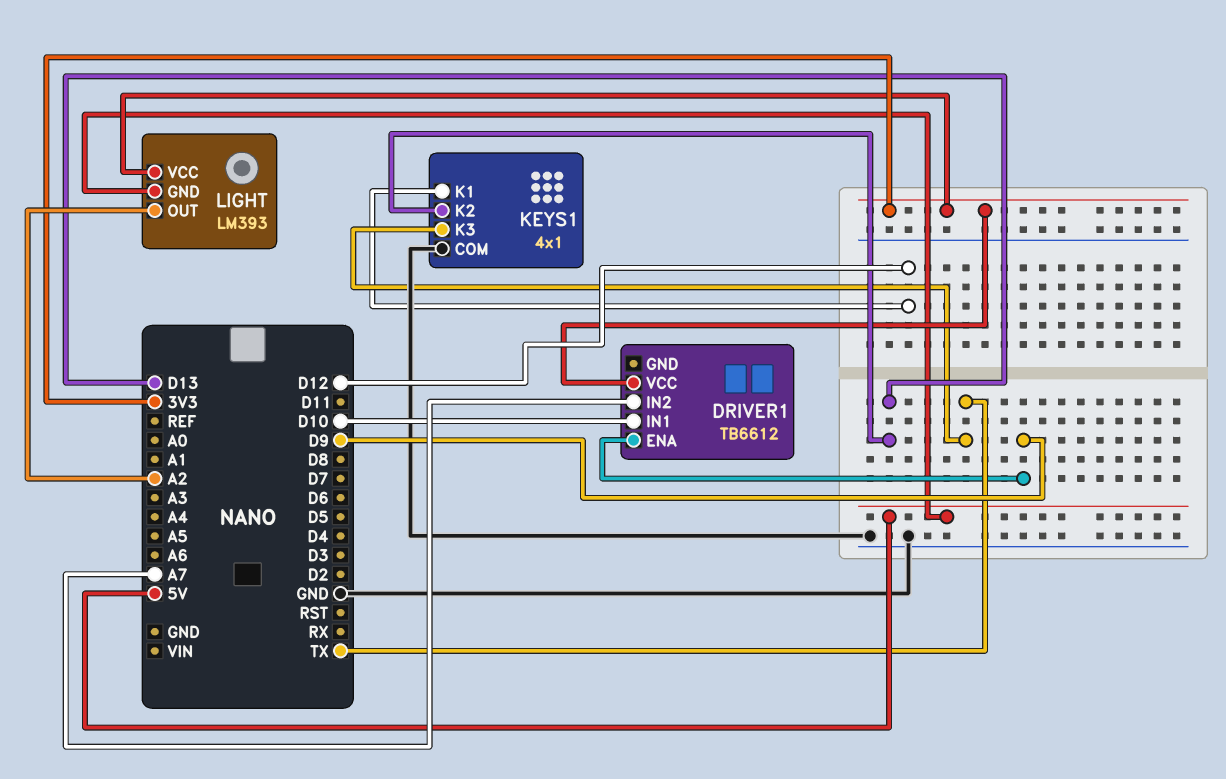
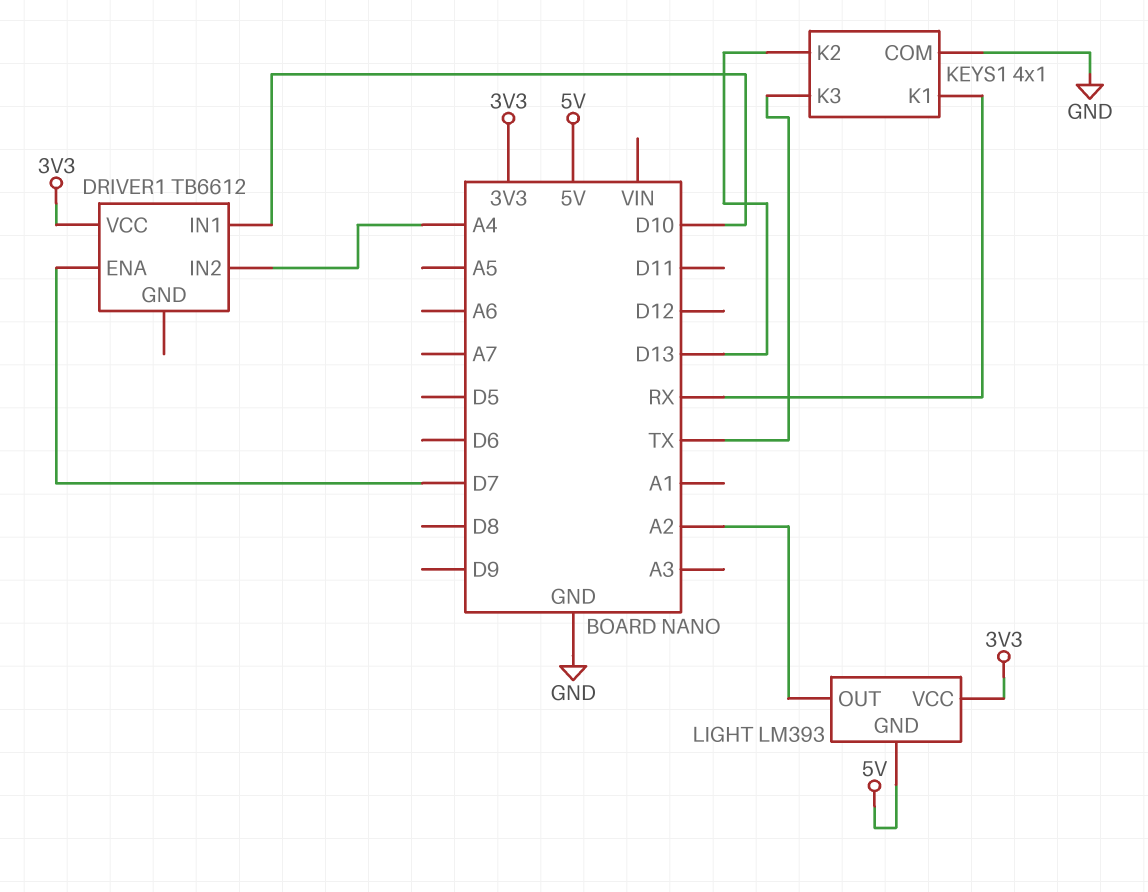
DRIVER1 pin ENA: D9 -> D7
DRIVER1 pin IN2: A7 -> A4
KEYS1 pin K1: D12 -> RX

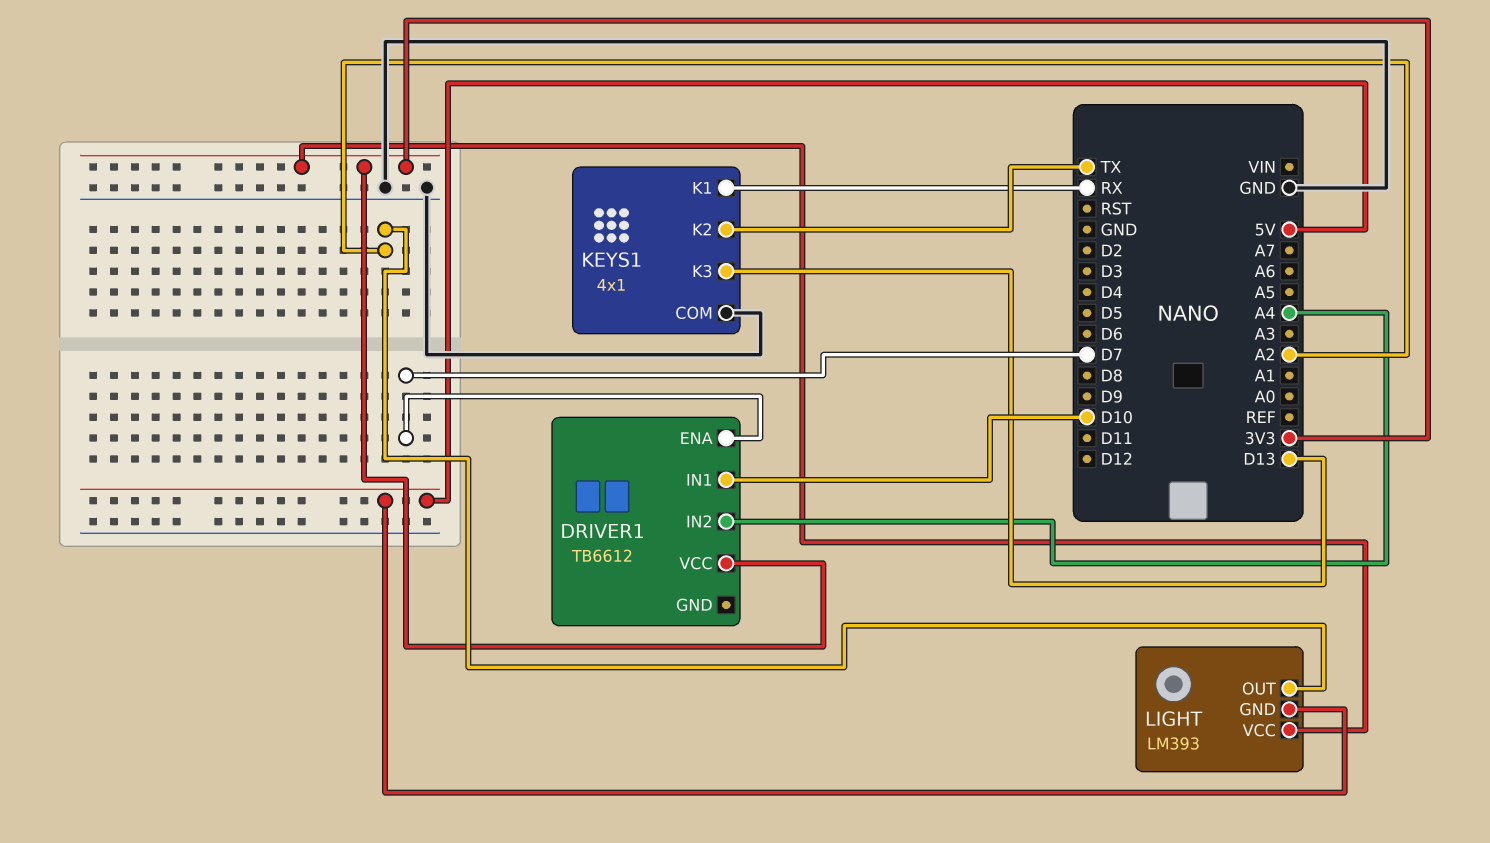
KEYS1 pin K2: D13 -> TX
KEYS1 pin K3: TX -> D13

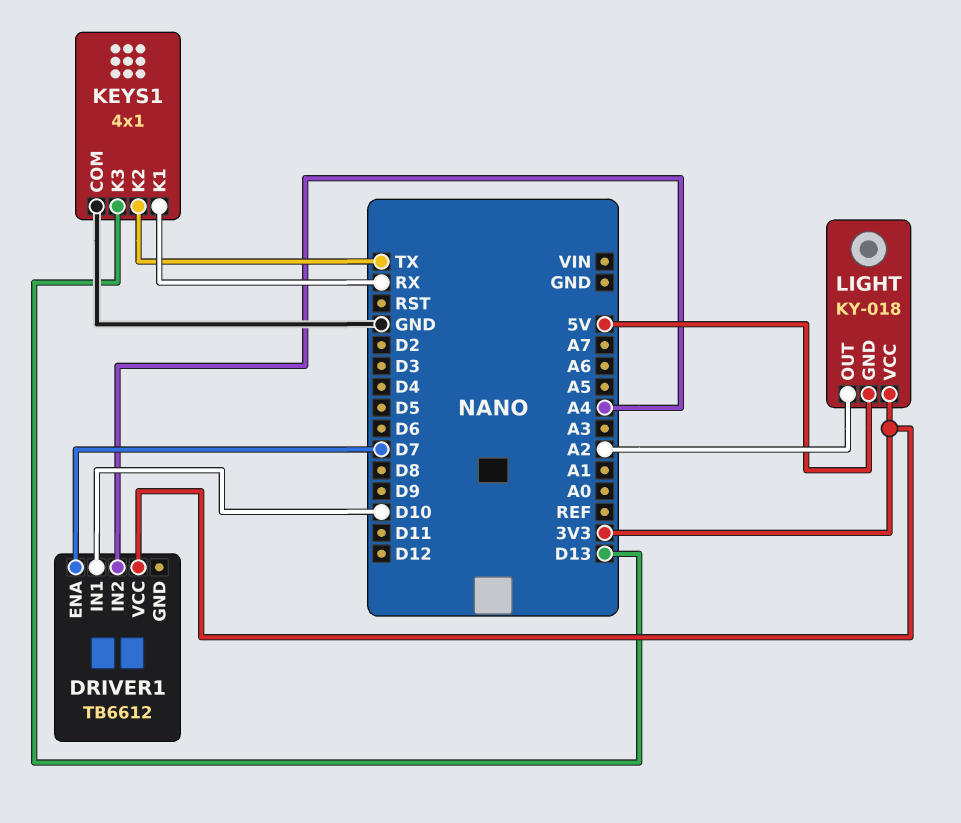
LIGHT: LM393 -> KY-018

